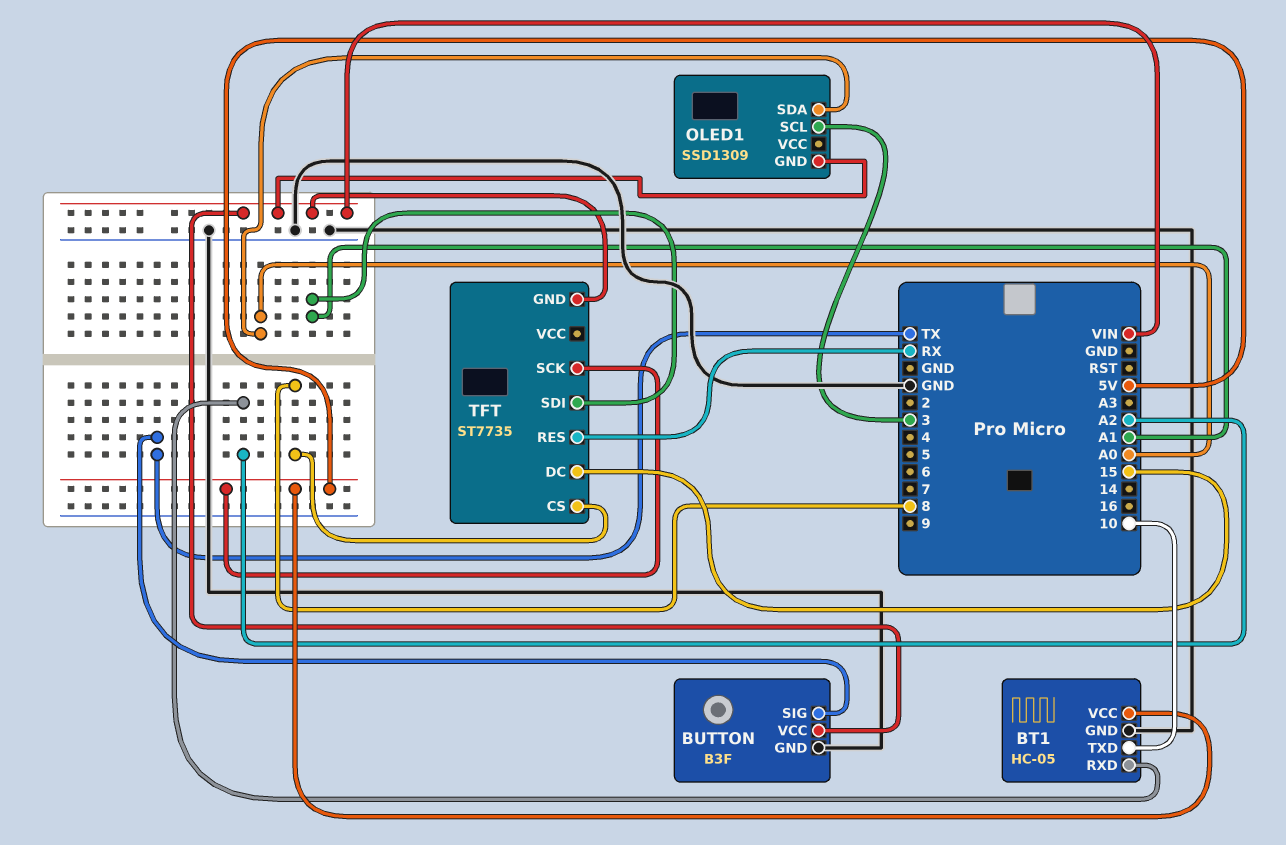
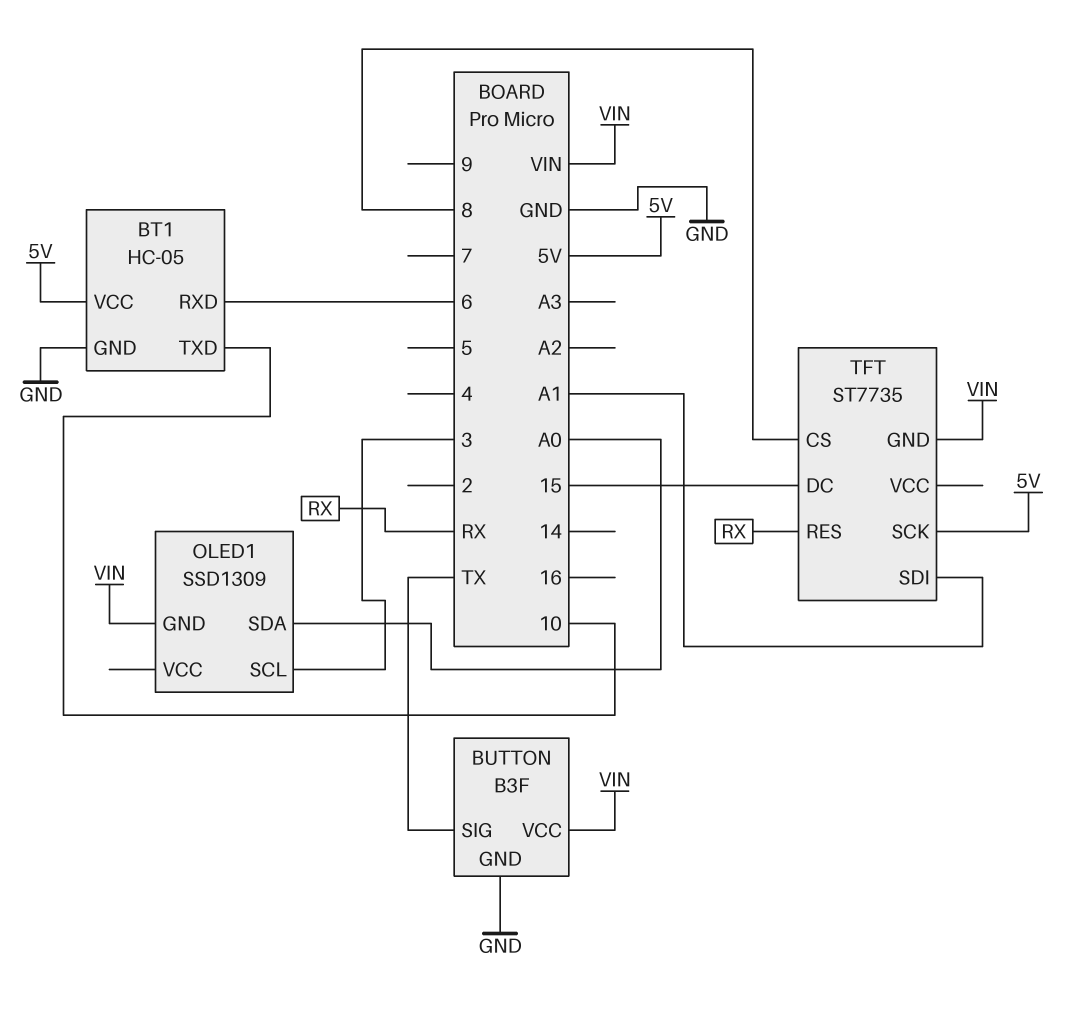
BT1 pin RXD: A2 -> 6

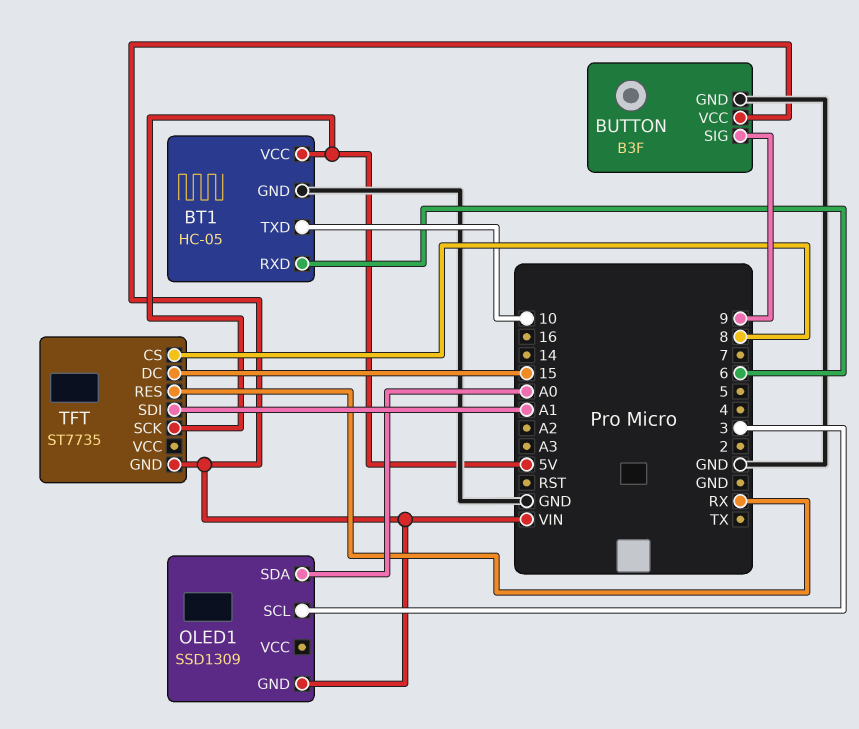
BUTTON pin SIG: TX -> 9

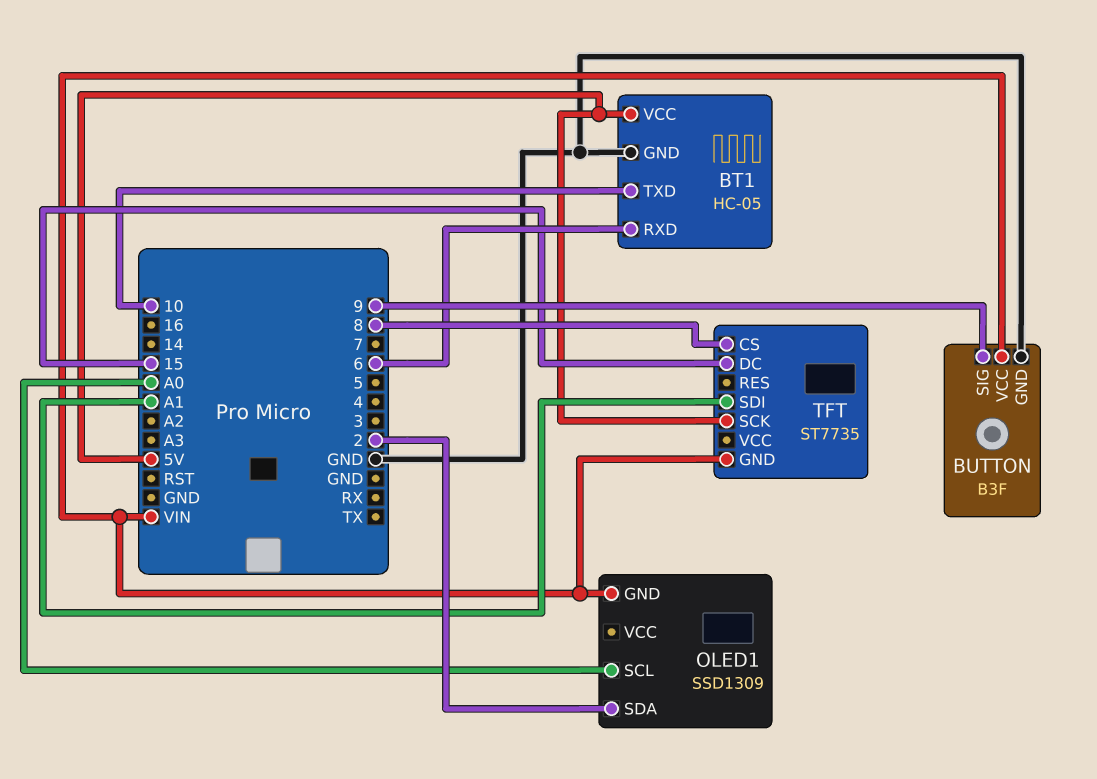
OLED1 pin SCL: 3 -> A0
OLED1 pin SDA: A0 -> 2
TFT pin RES: RX -> none

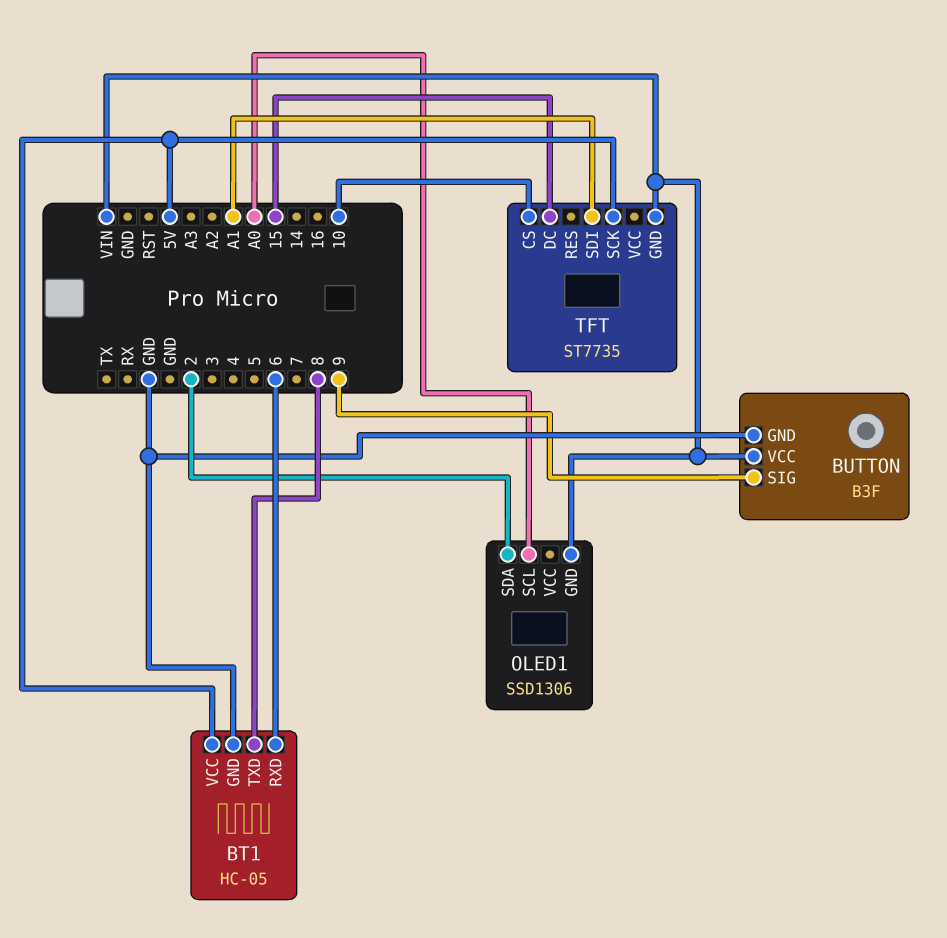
BT1 pin TXD: 10 -> 8
OLED1: SSD1309 -> SSD1306
TFT pin CS: 8 -> 10

